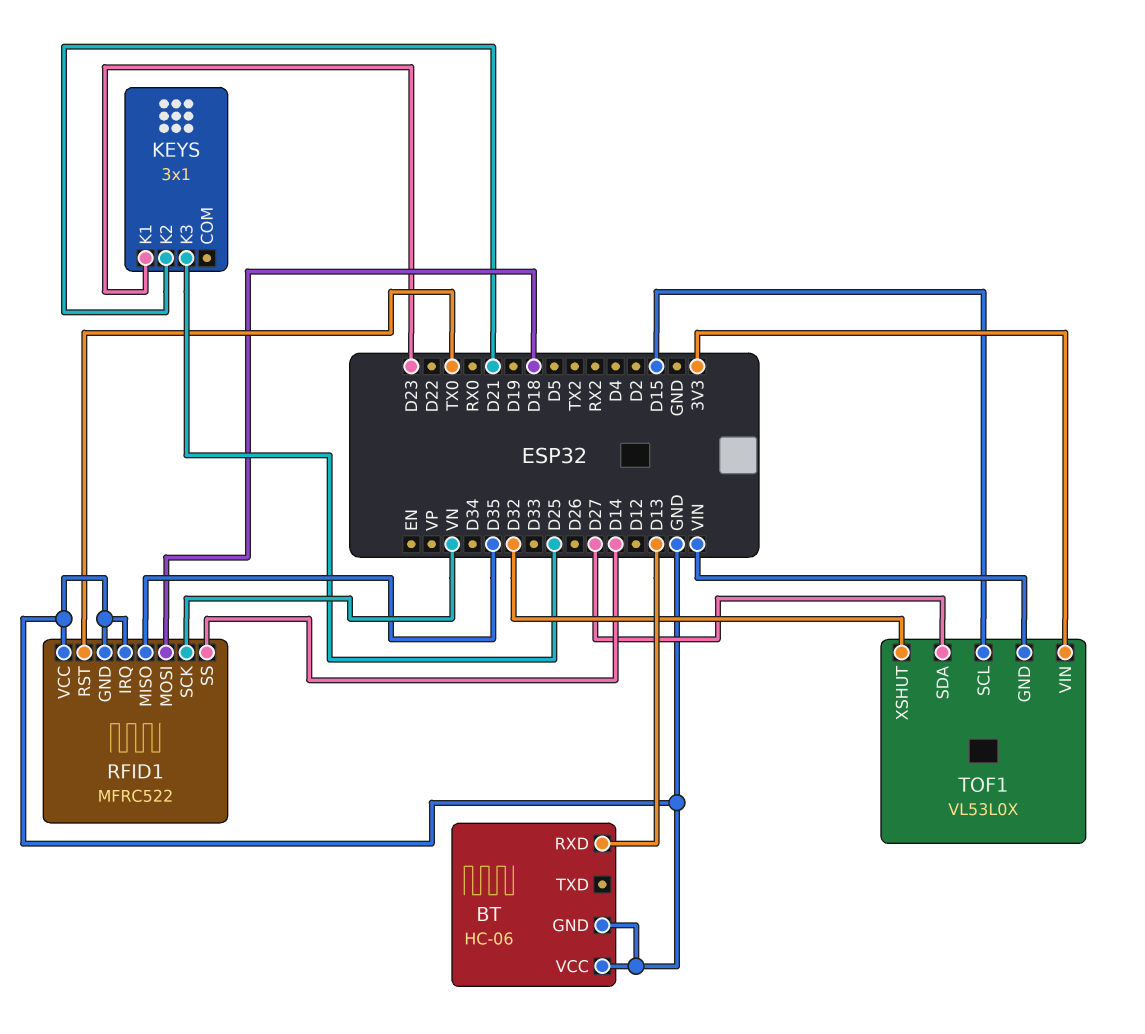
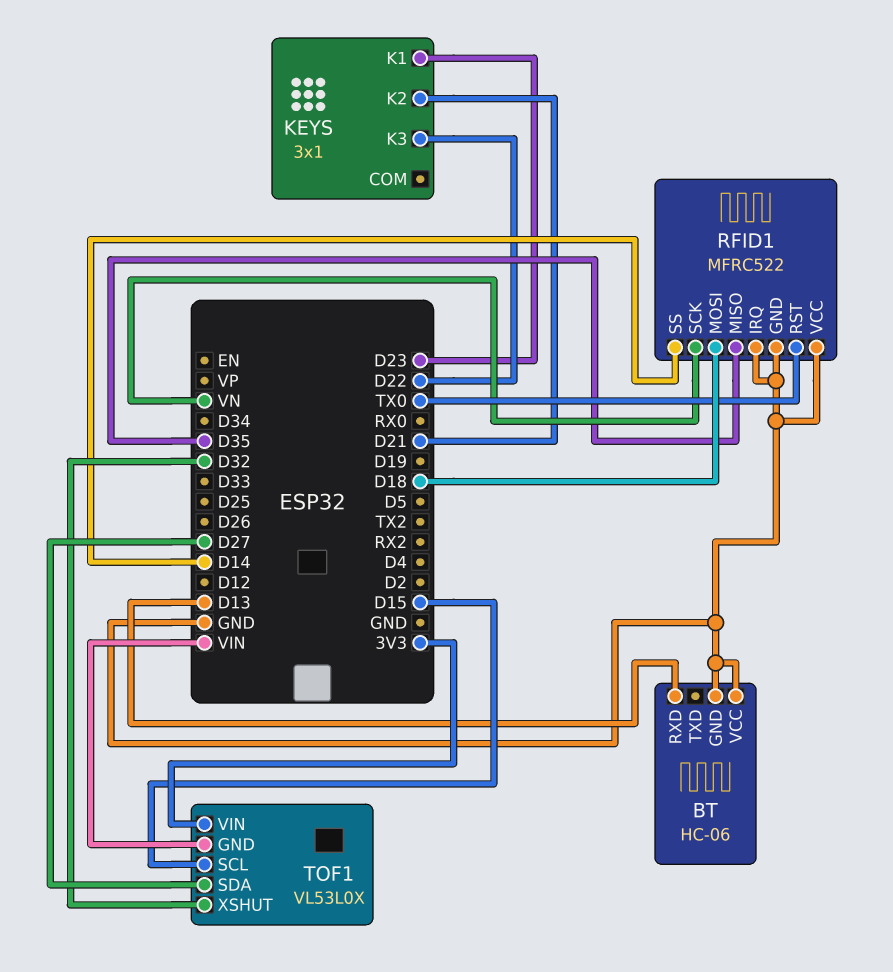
KEYS pin K3: D25 -> D22

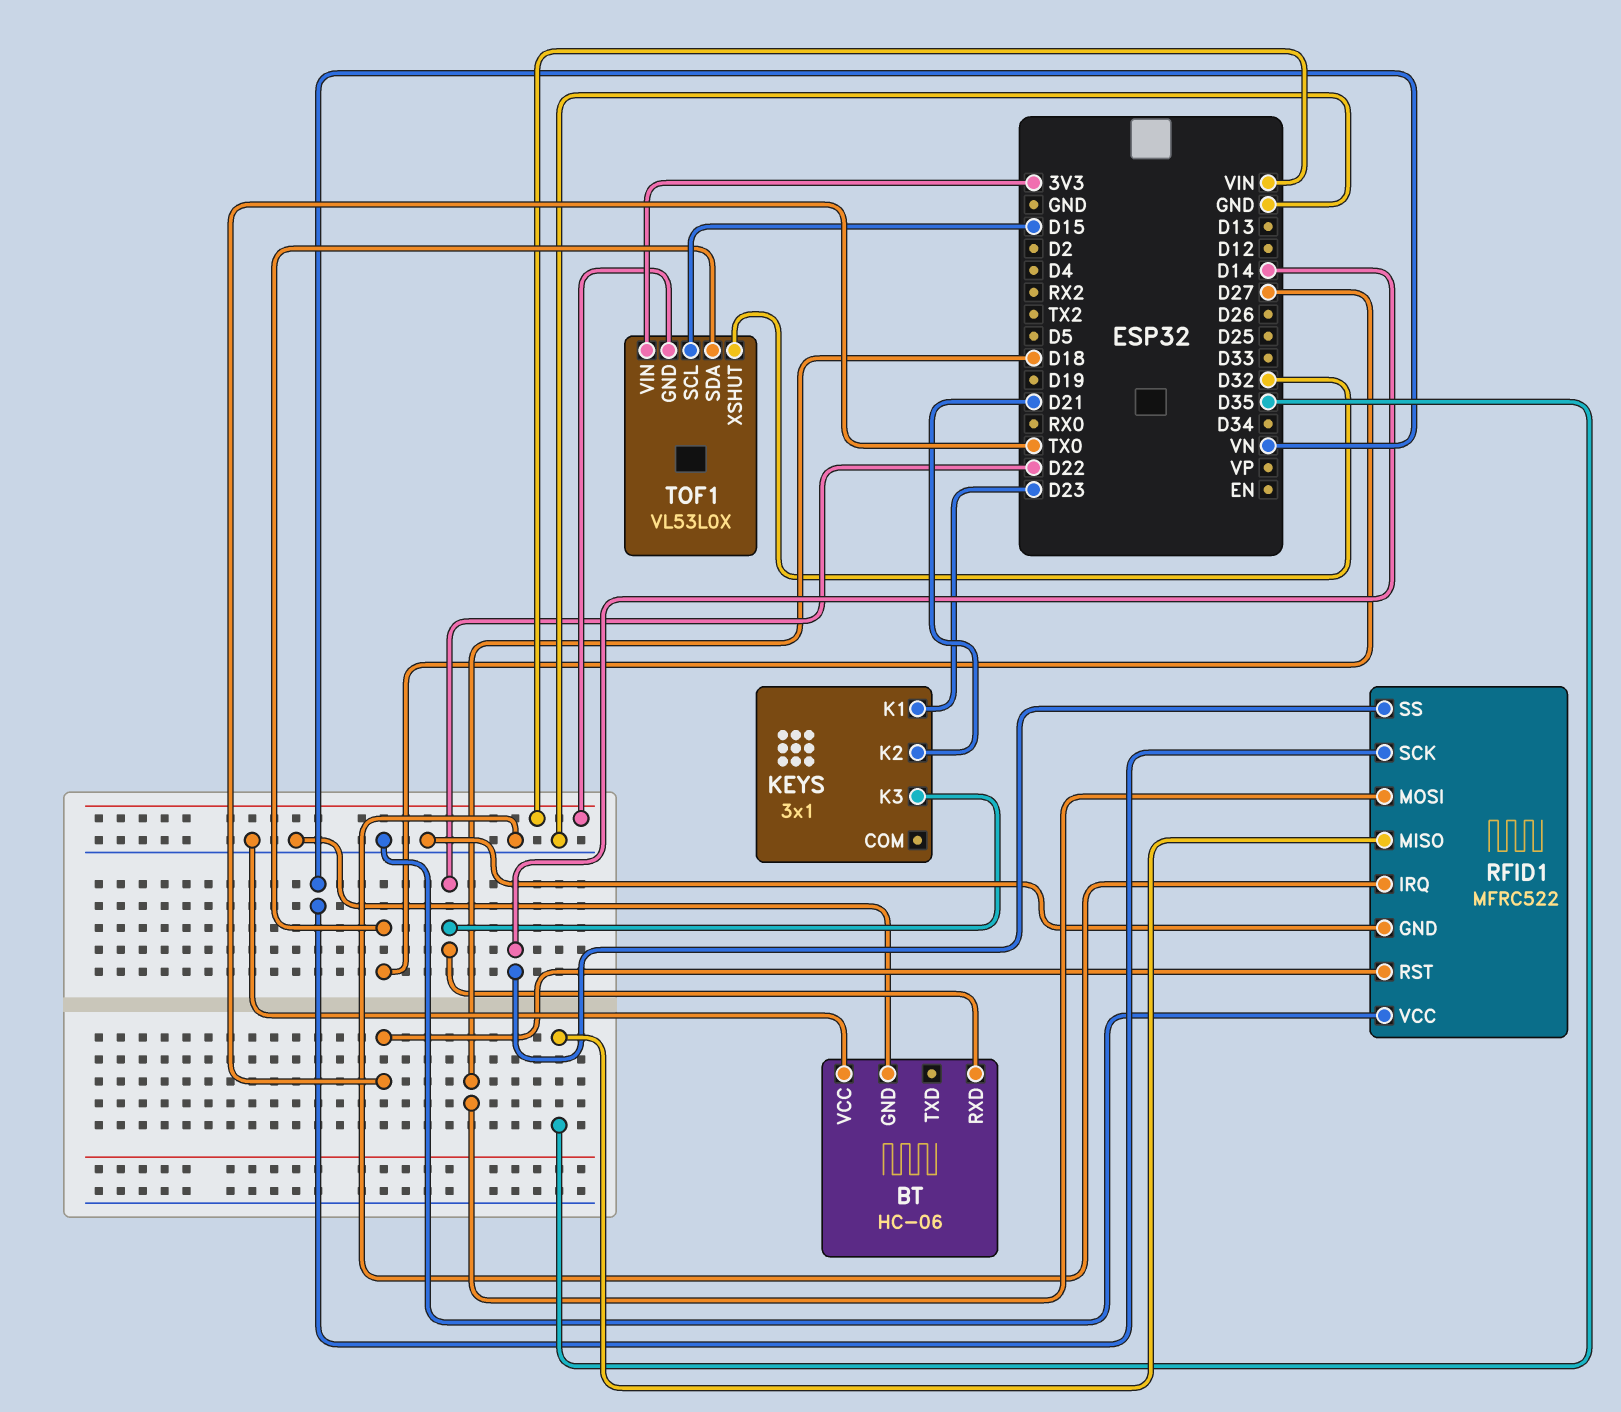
BT pin RXD: D13 -> D22

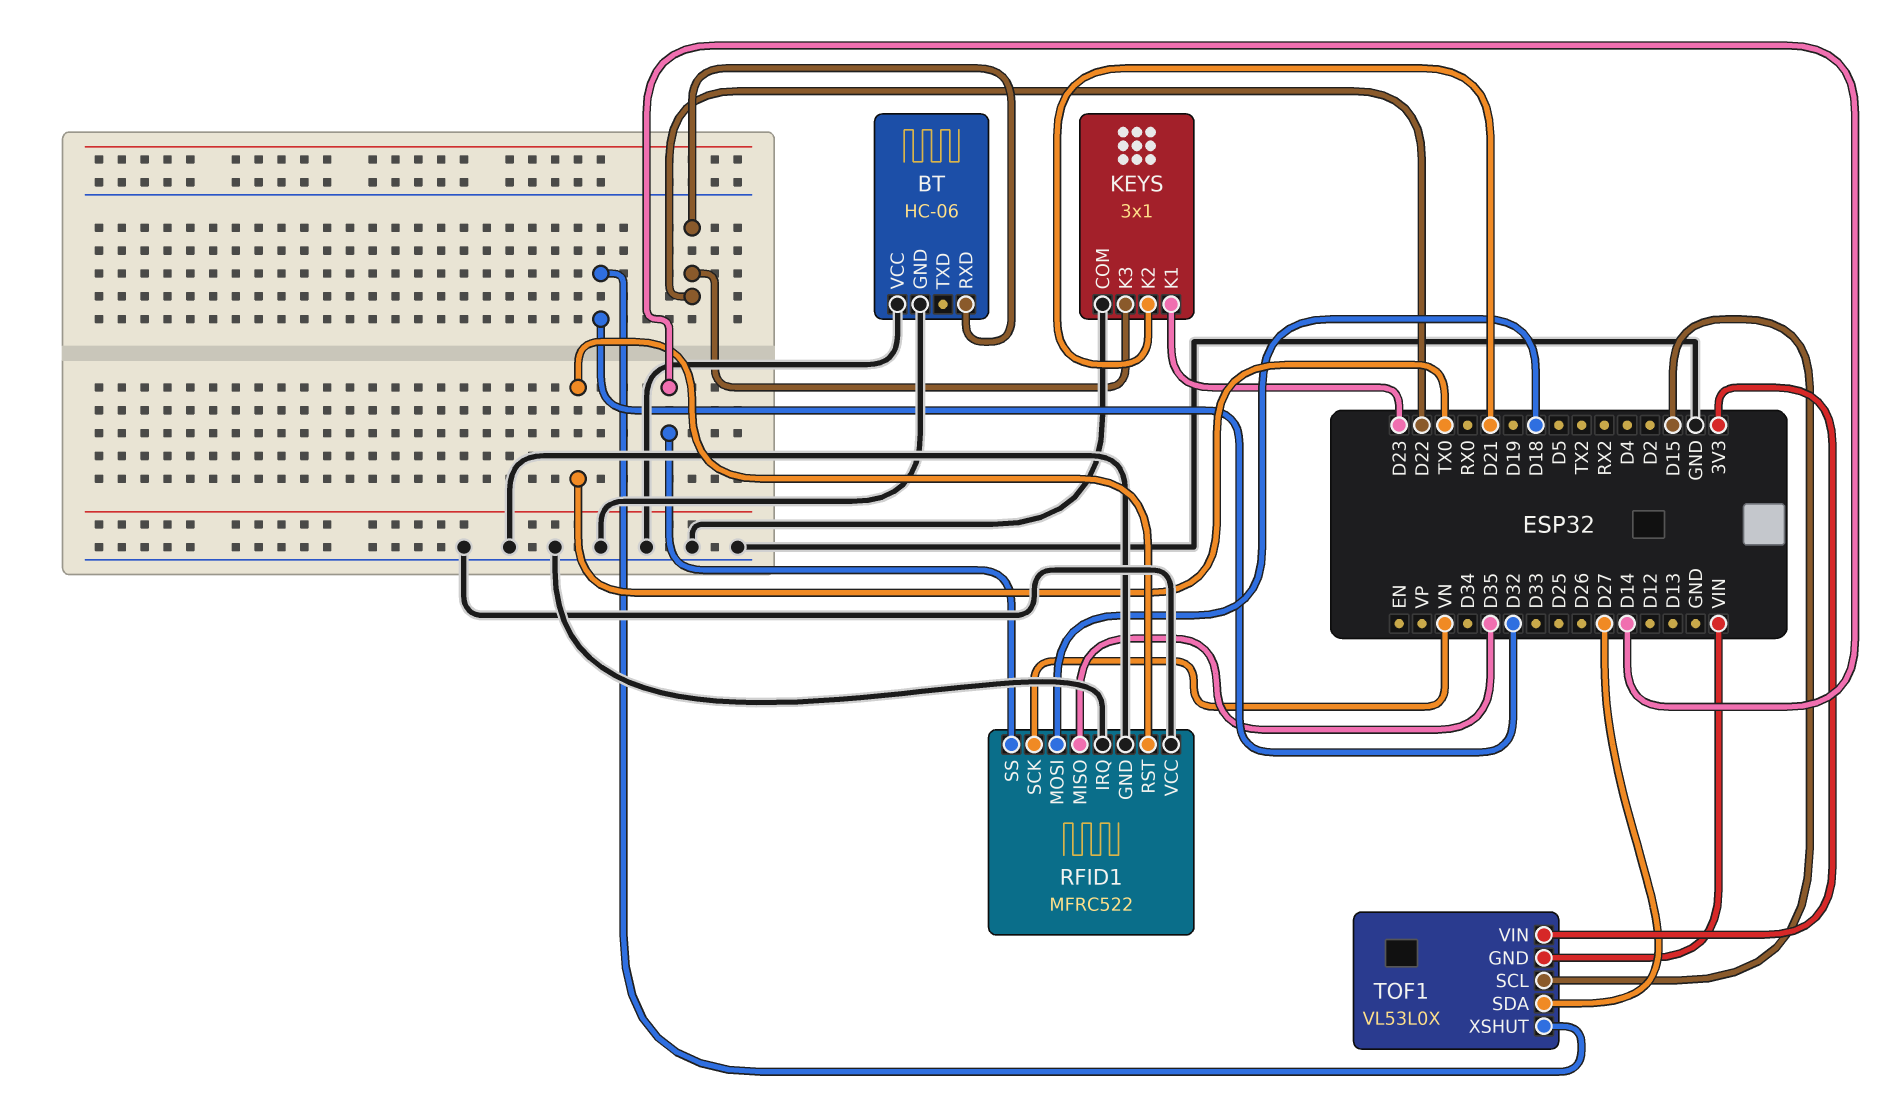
KEYS pin COM: none -> GND

